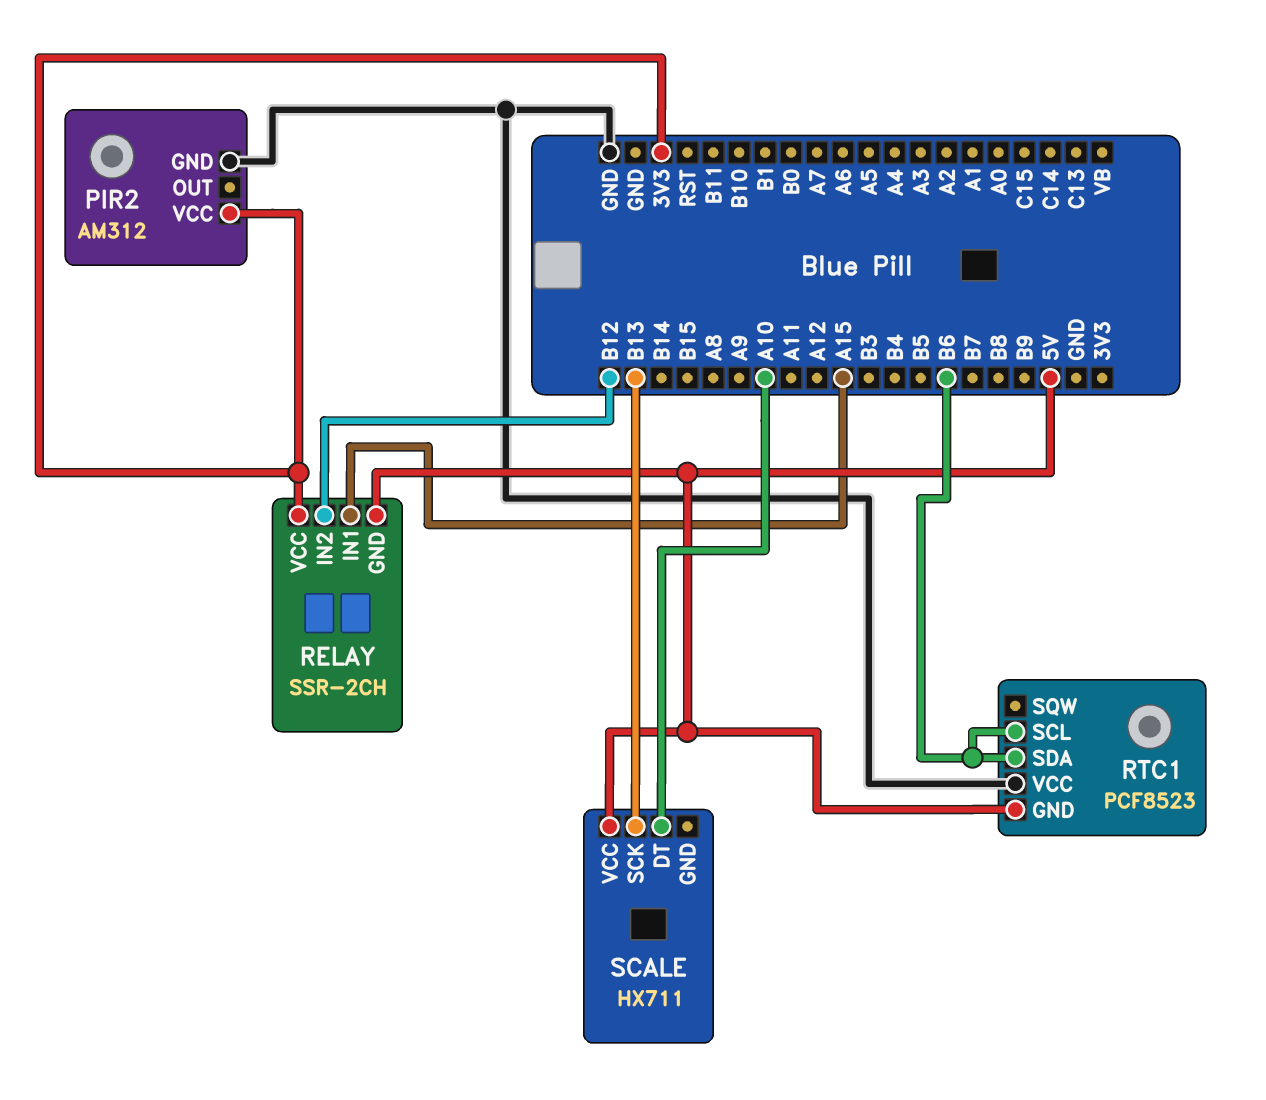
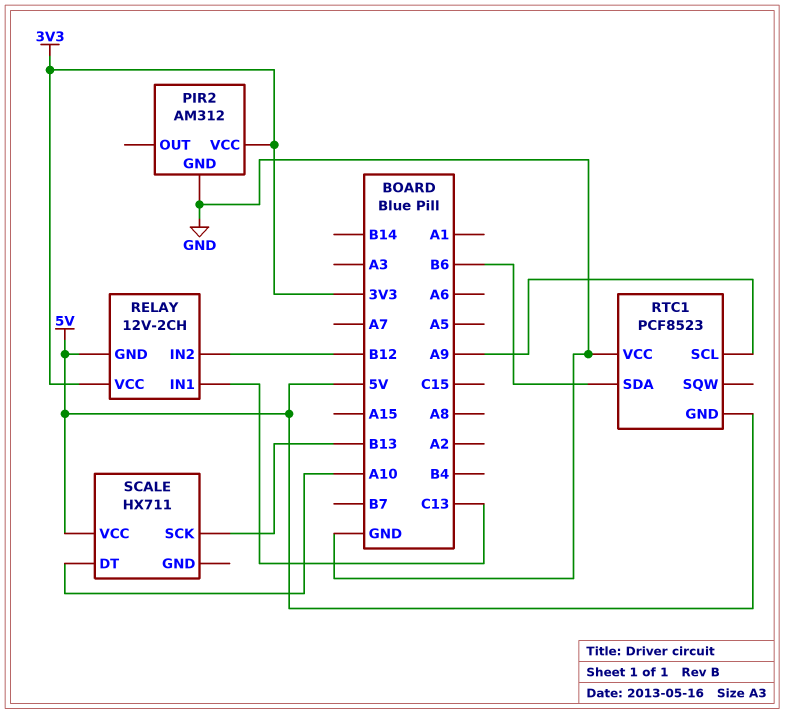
RELAY: SSR-2CH -> 12V-2CH
RELAY pin IN1: A15 -> C13
RTC1 pin SCL: B6 -> A9

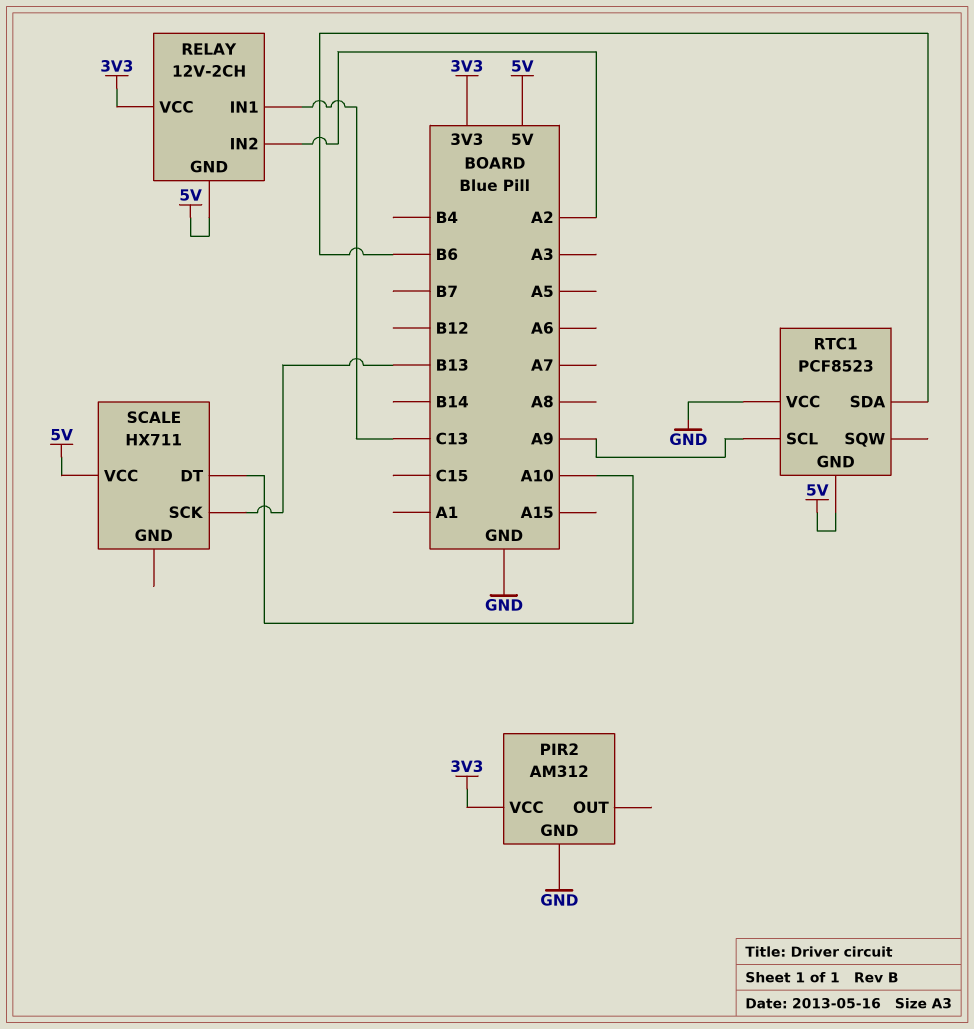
RELAY pin IN2: B12 -> A2

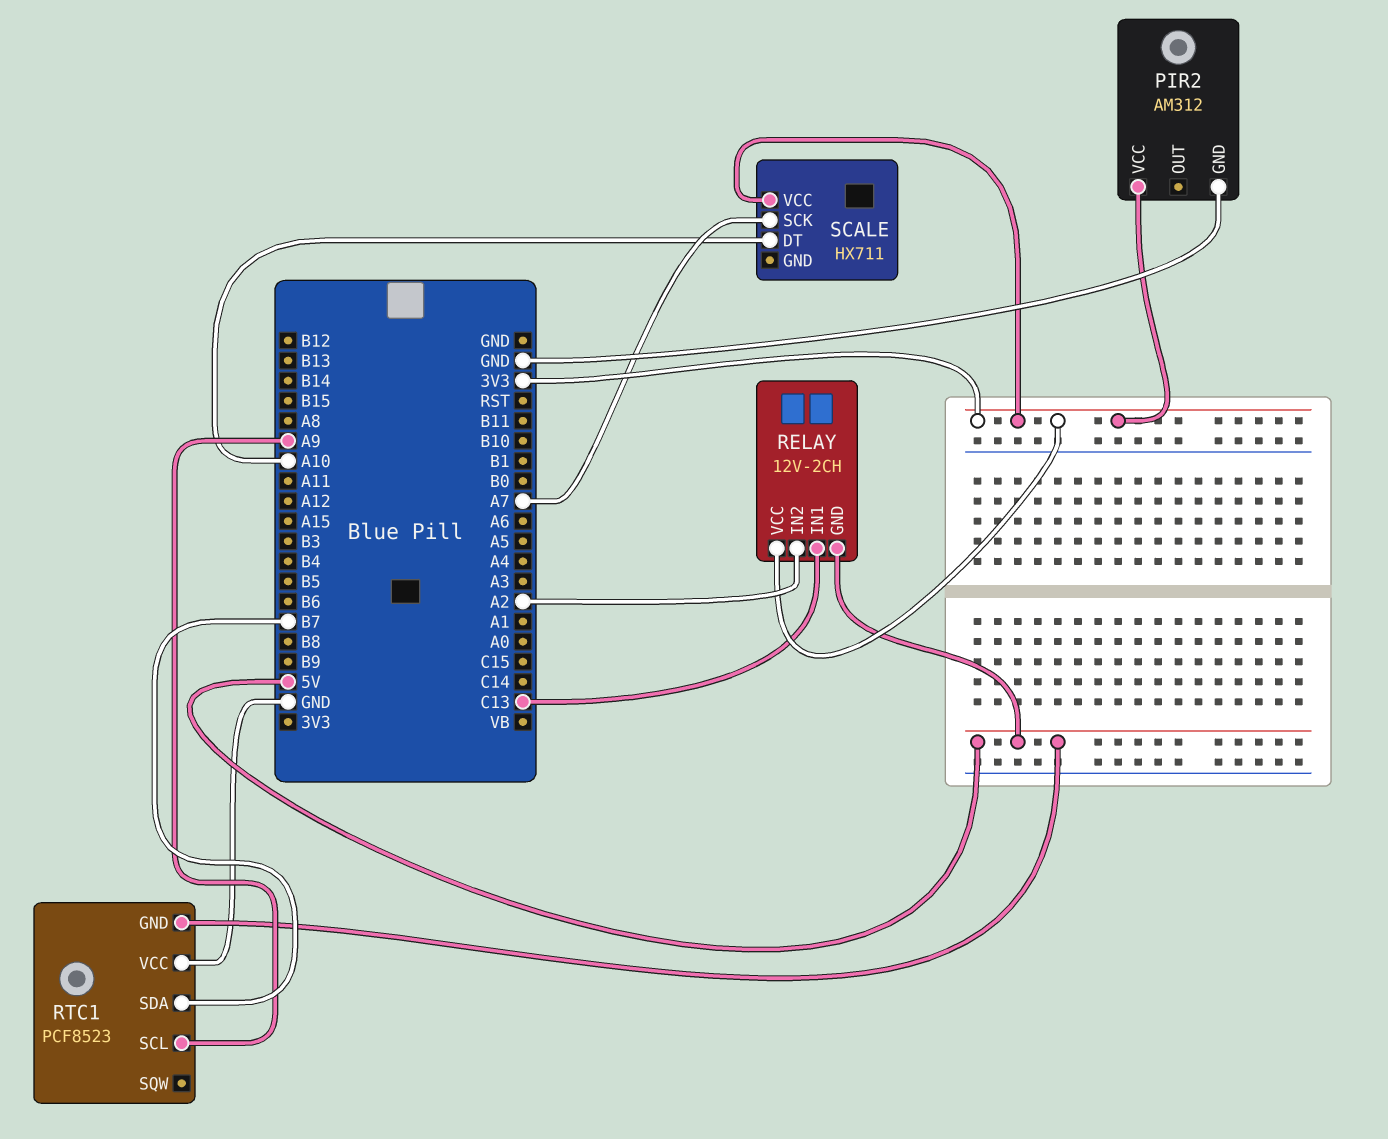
RTC1 pin SDA: B6 -> B7
SCALE pin SCK: B13 -> A7
SCALE pin VCC: 5V -> 3V3

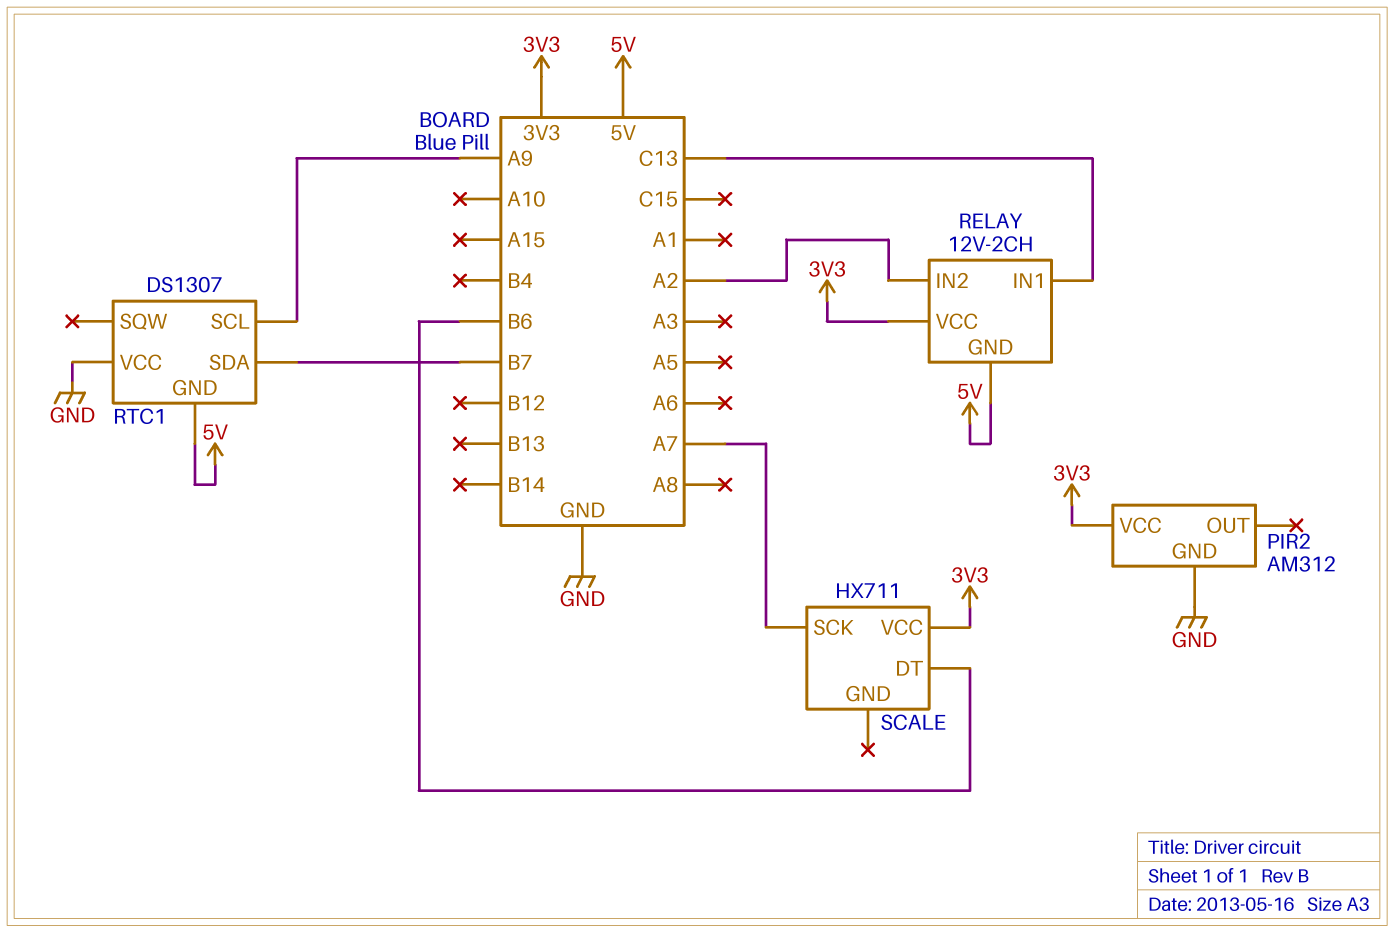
RTC1: PCF8523 -> DS1307
SCALE pin DT: A10 -> B6

